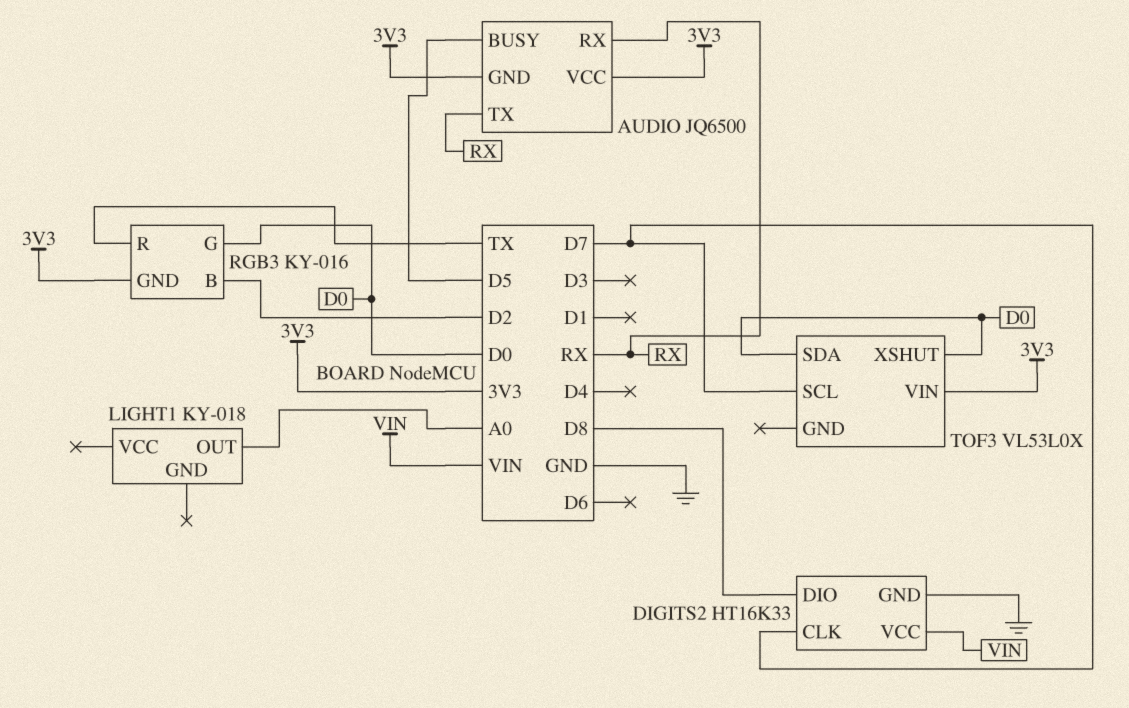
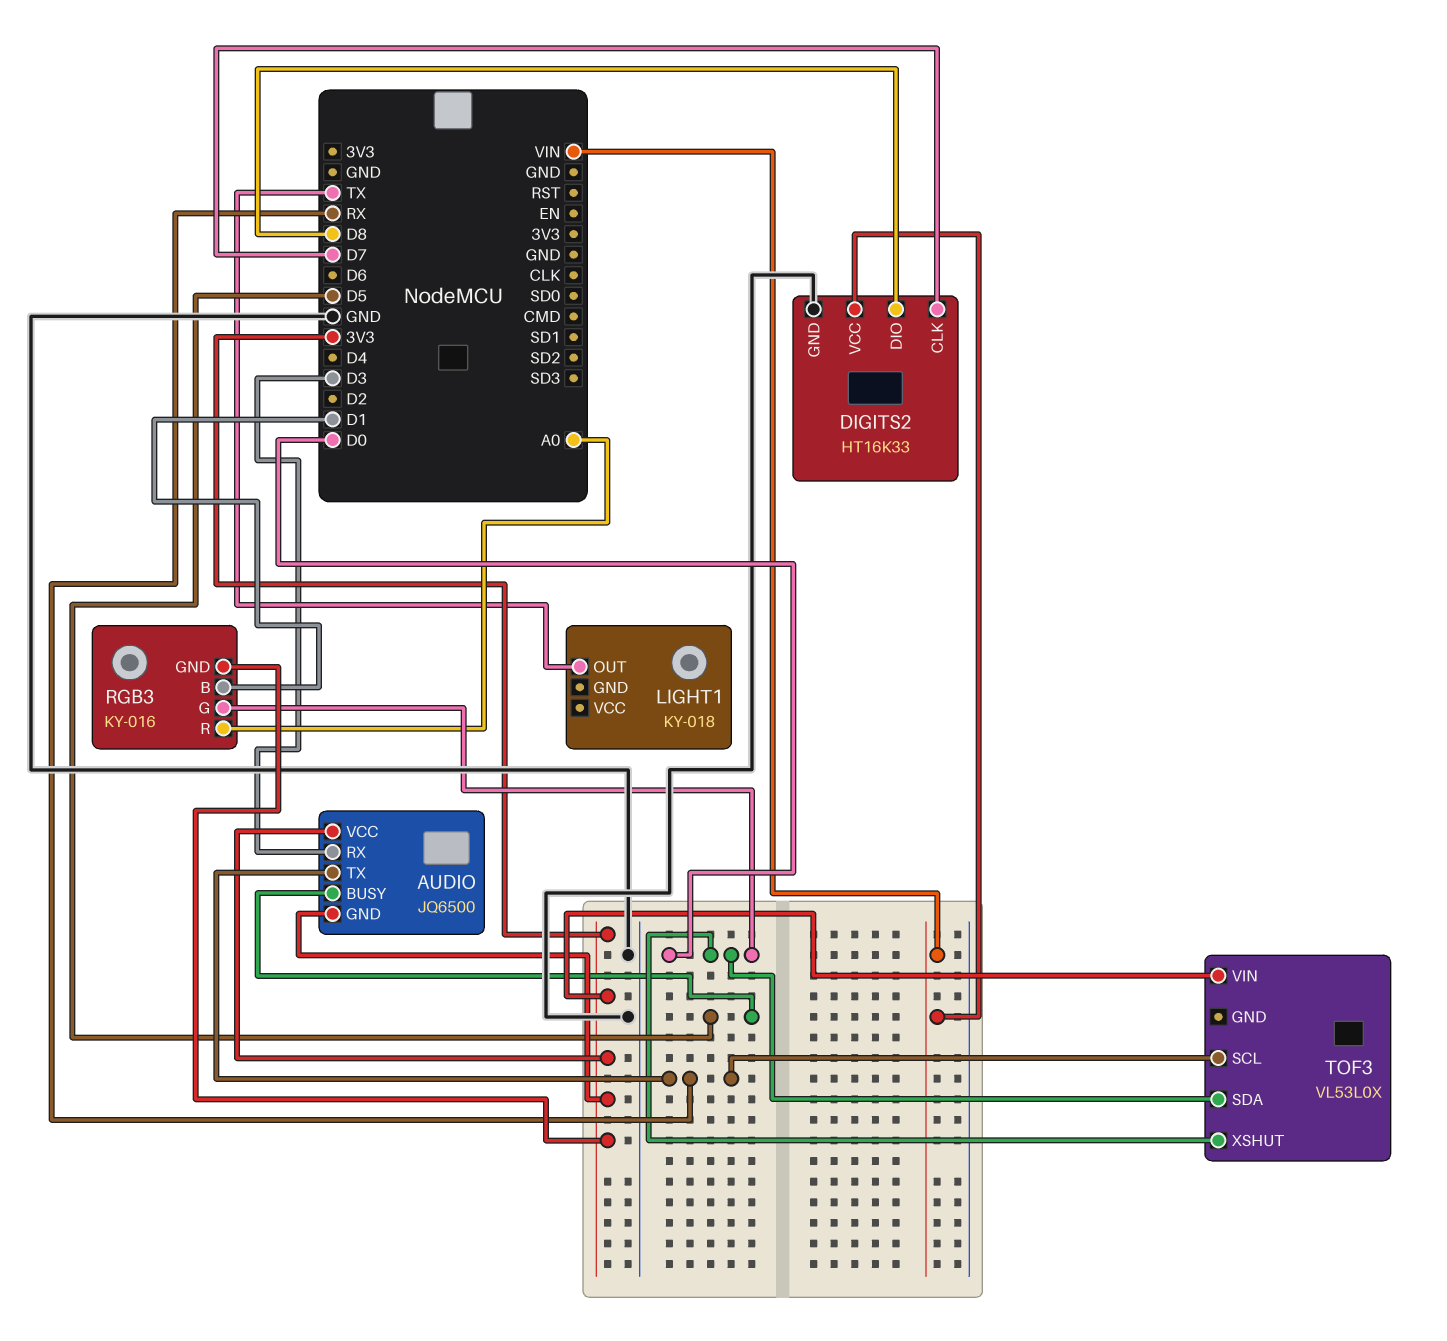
AUDIO pin RX: RX -> D3
LIGHT1 pin OUT: A0 -> TX
RGB3 pin B: D2 -> D1
RGB3 pin R: TX -> A0
TOF3 pin SCL: D7 -> RX

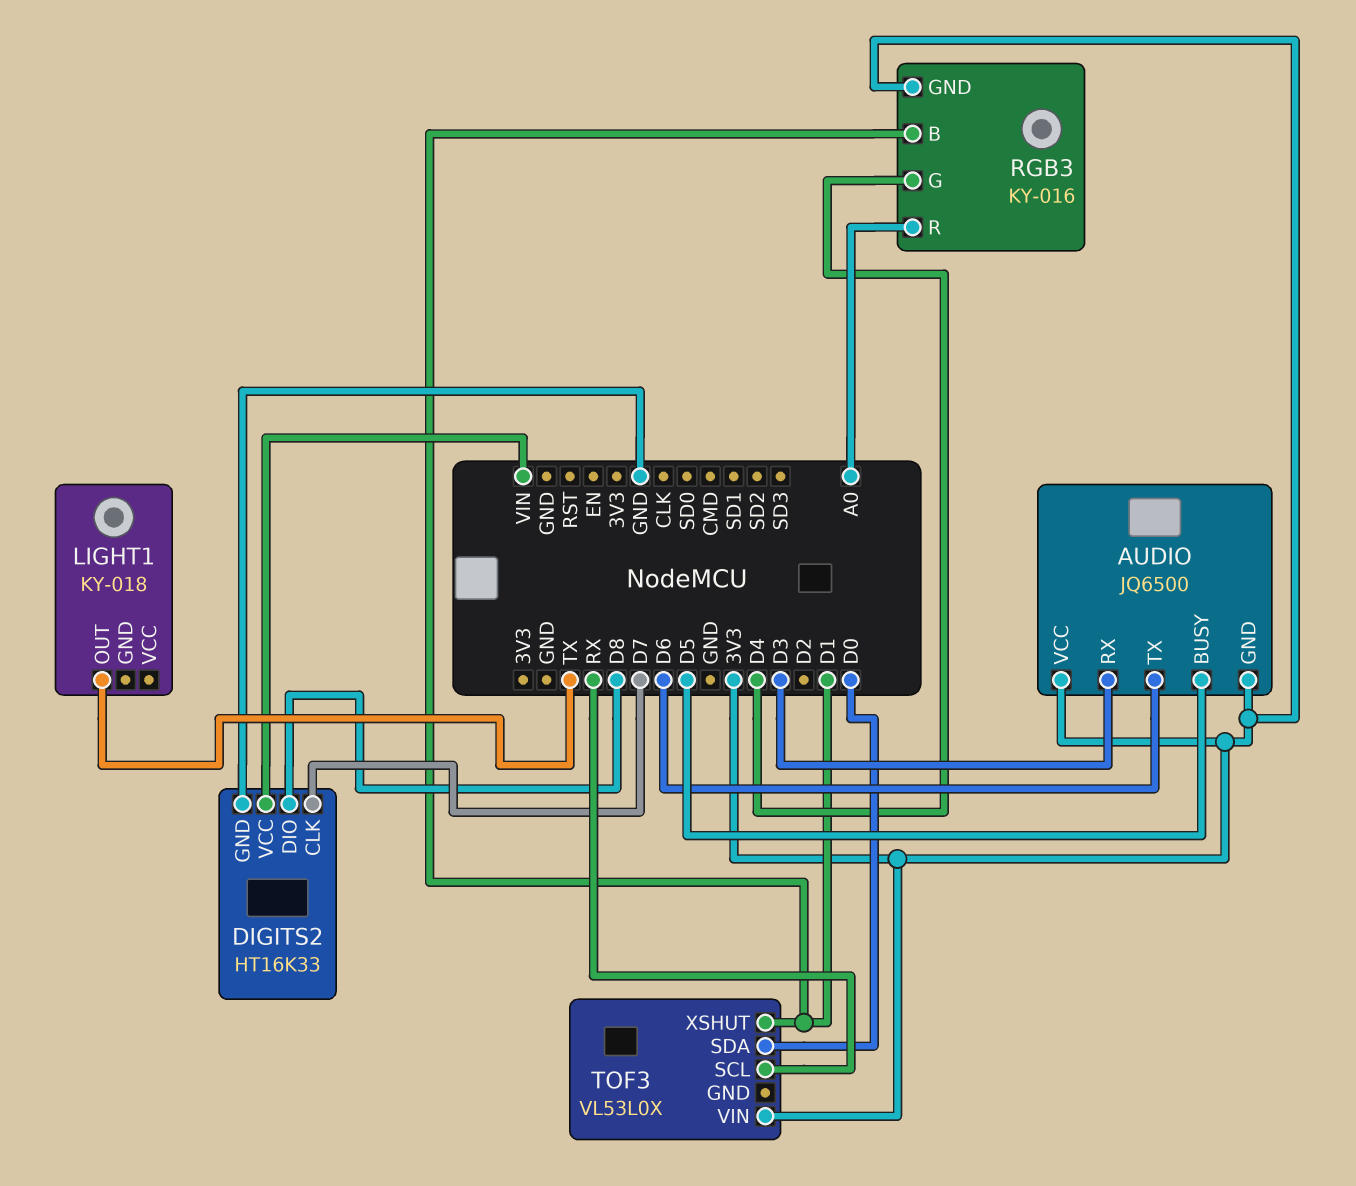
AUDIO pin TX: RX -> D6
RGB3 pin G: D0 -> D4
TOF3 pin XSHUT: D0 -> D1

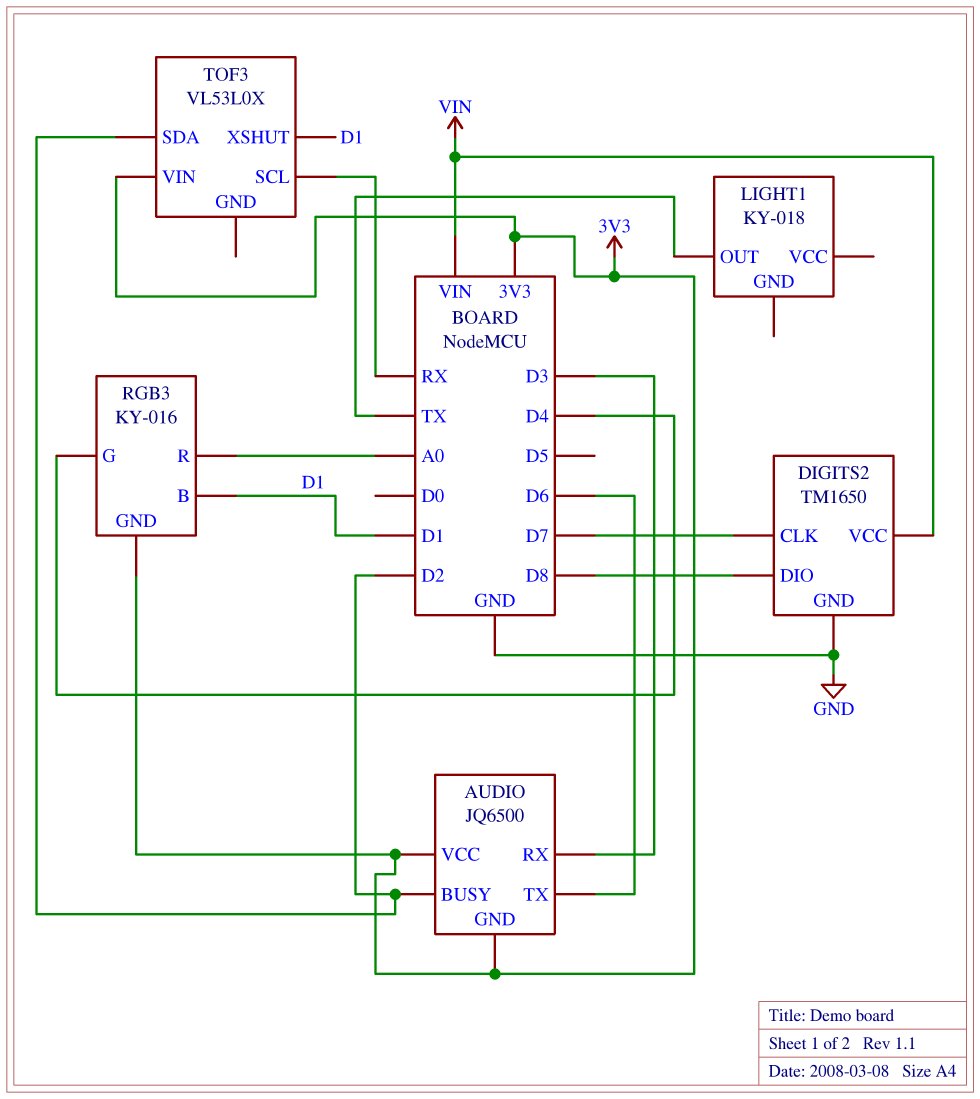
AUDIO pin BUSY: D5 -> D2
DIGITS2: HT16K33 -> TM1650
TOF3 pin SDA: D0 -> D2

